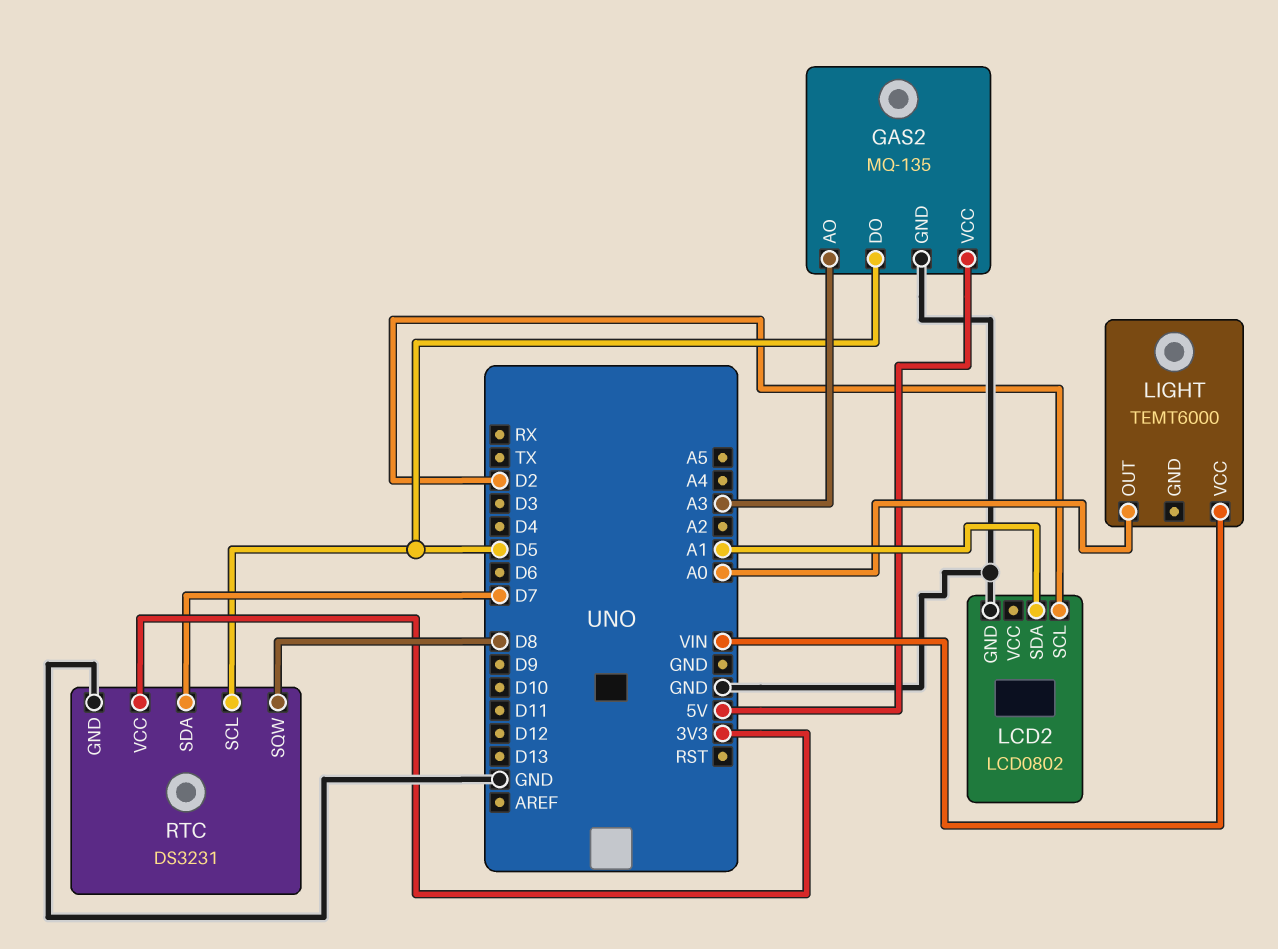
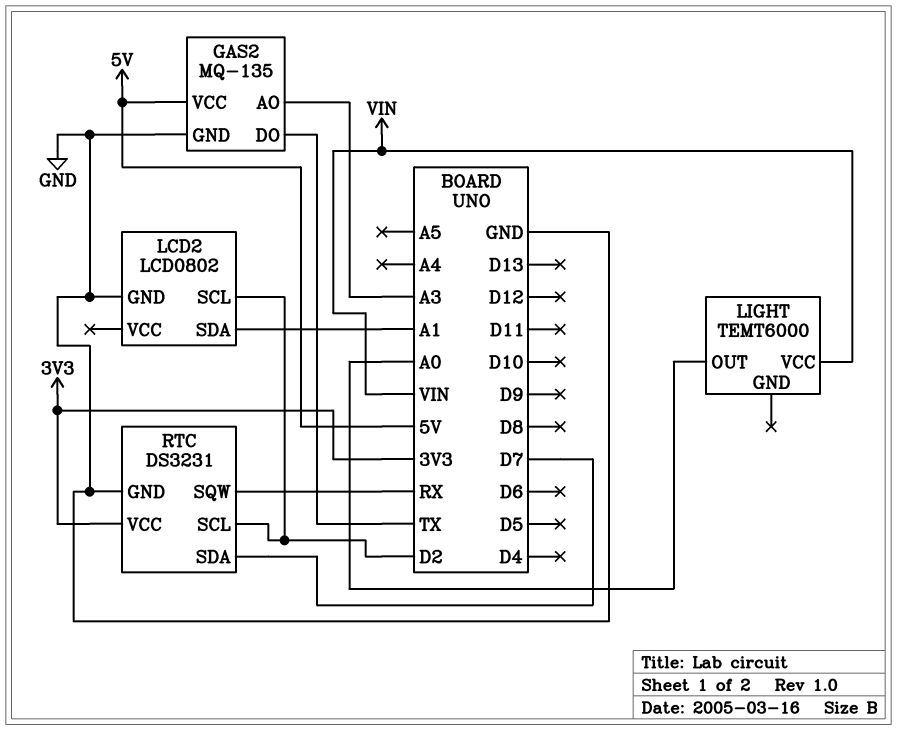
GAS2 pin DO: D5 -> TX
RTC pin SCL: D5 -> D2
RTC pin SQW: D8 -> RX

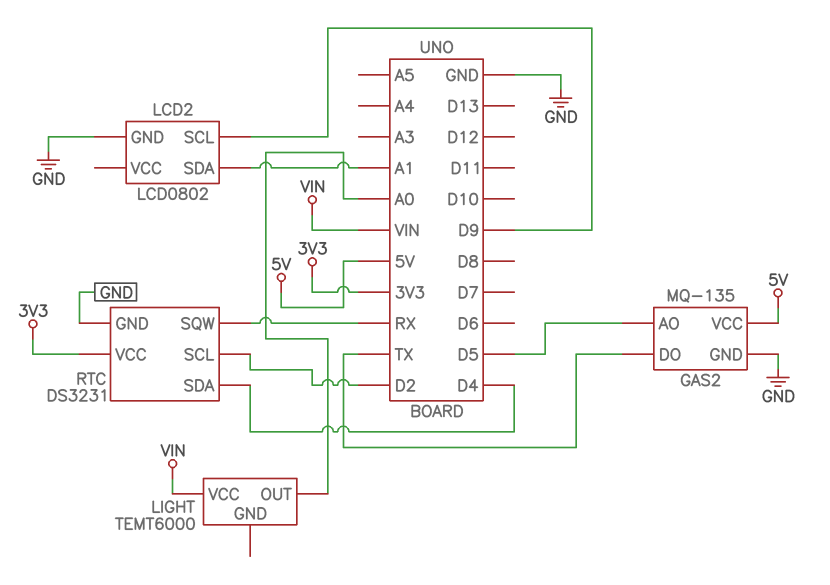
GAS2 pin AO: A3 -> D5
LCD2 pin SCL: D2 -> D9
RTC pin SDA: D7 -> D4

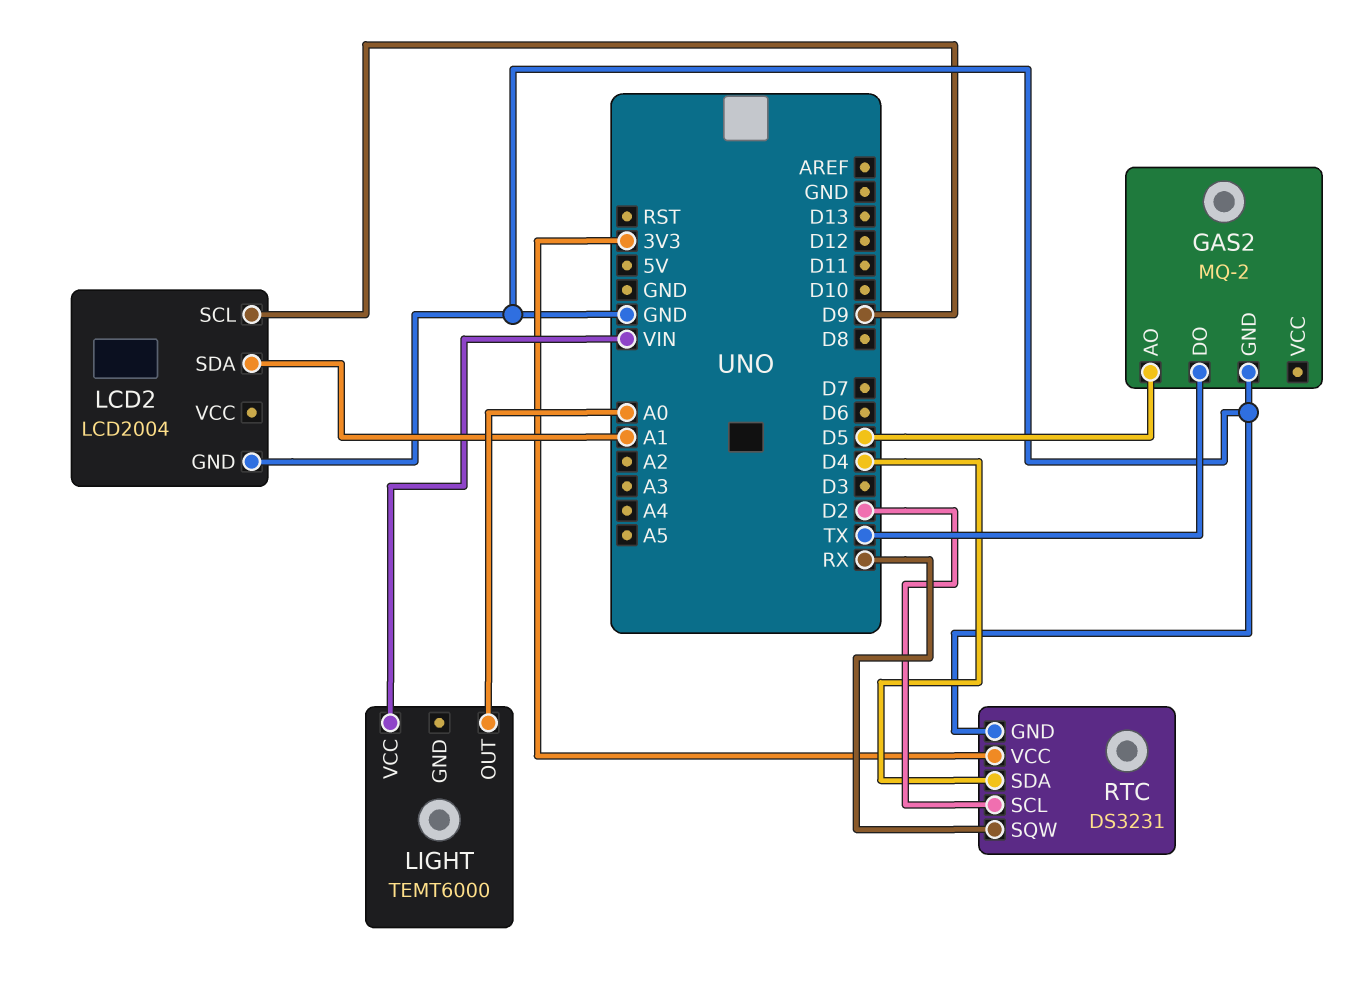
GAS2: MQ-135 -> MQ-2
GAS2 pin VCC: 5V -> none
LCD2: LCD0802 -> LCD2004

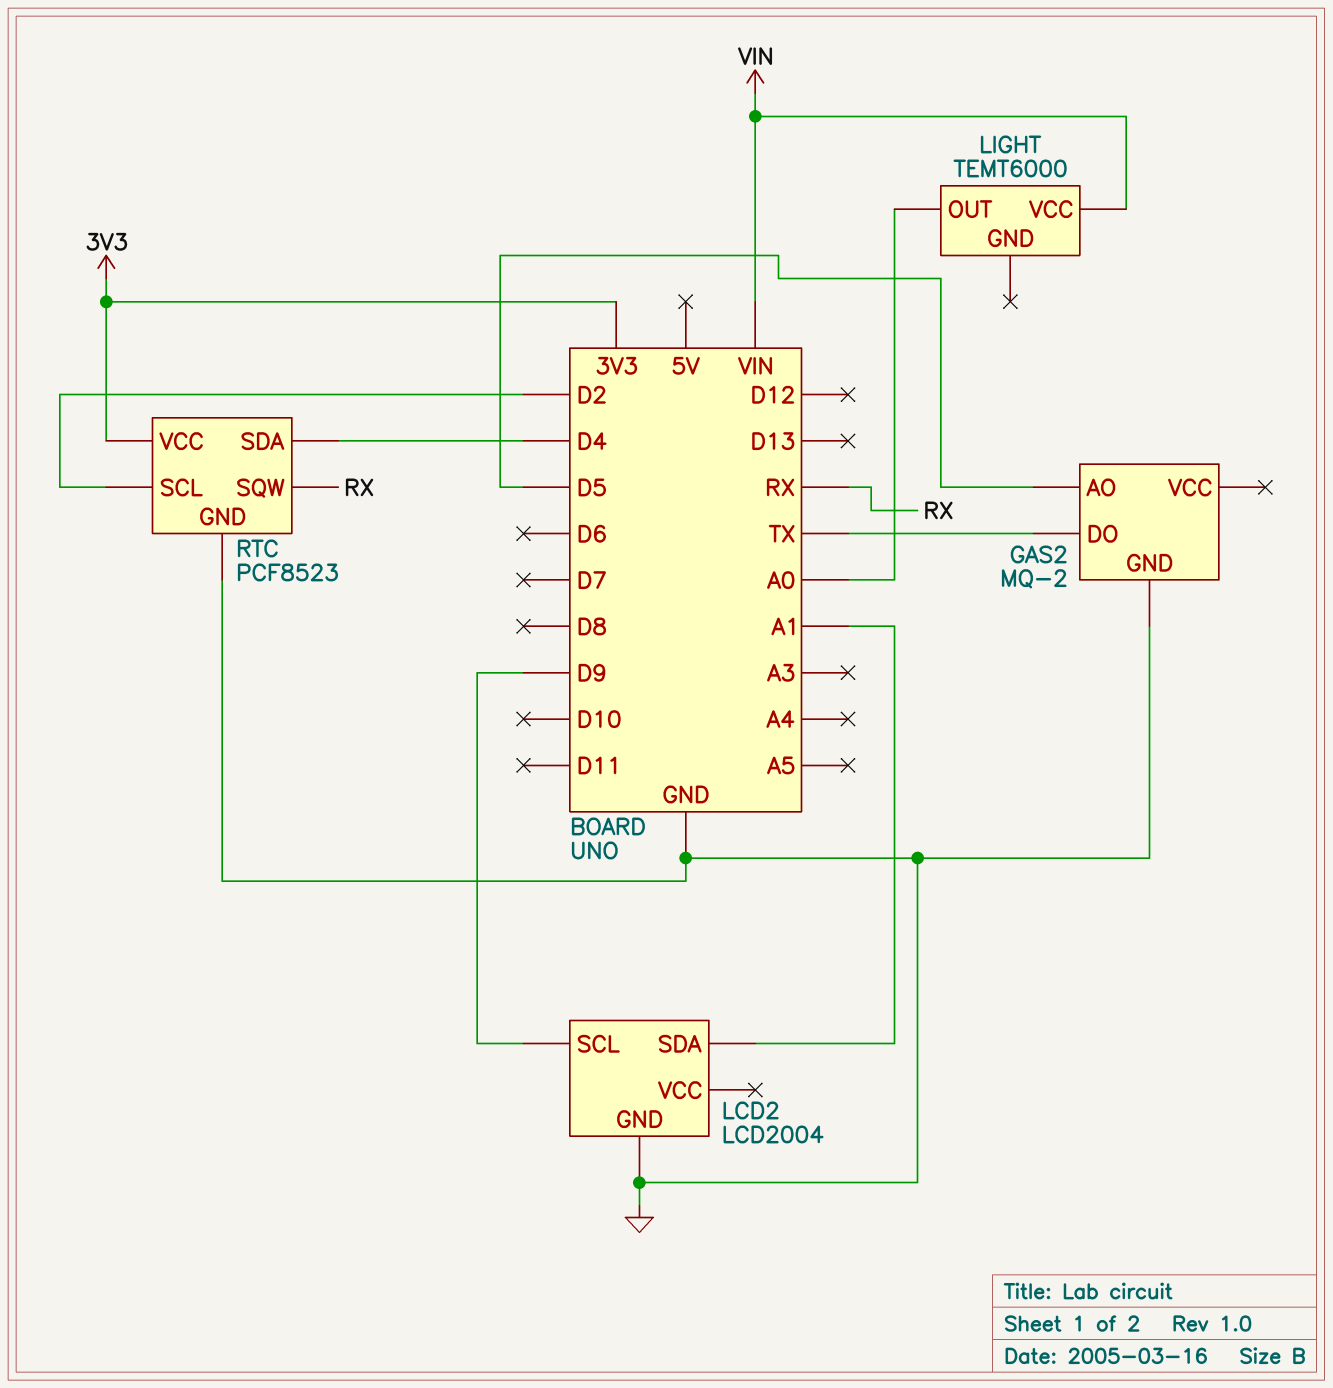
RTC: DS3231 -> PCF8523

